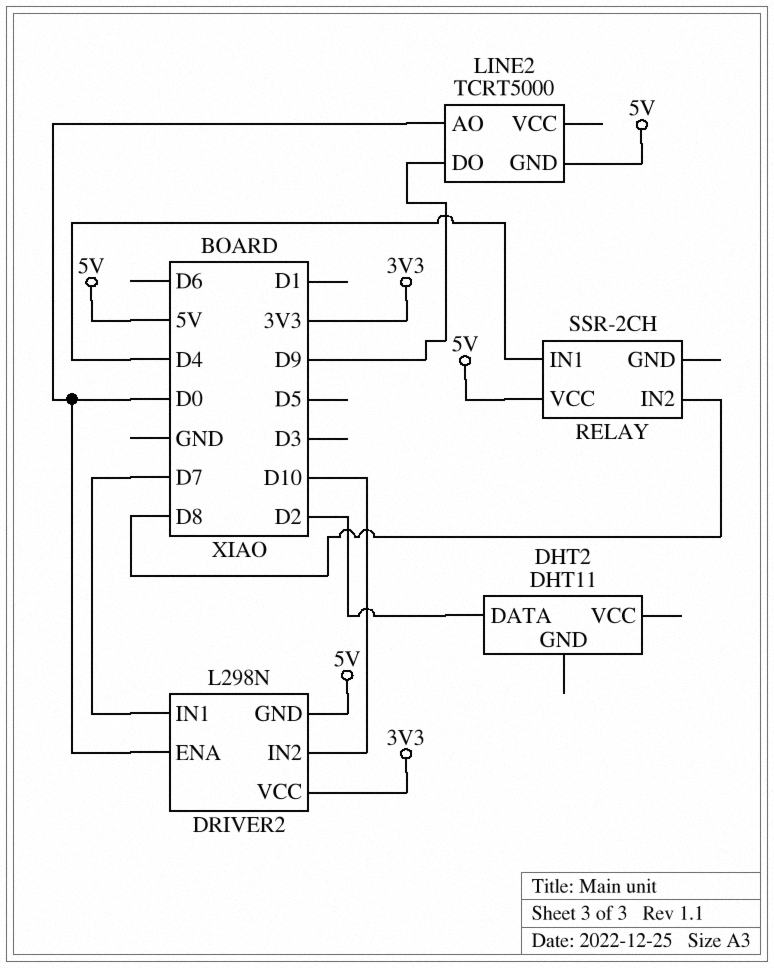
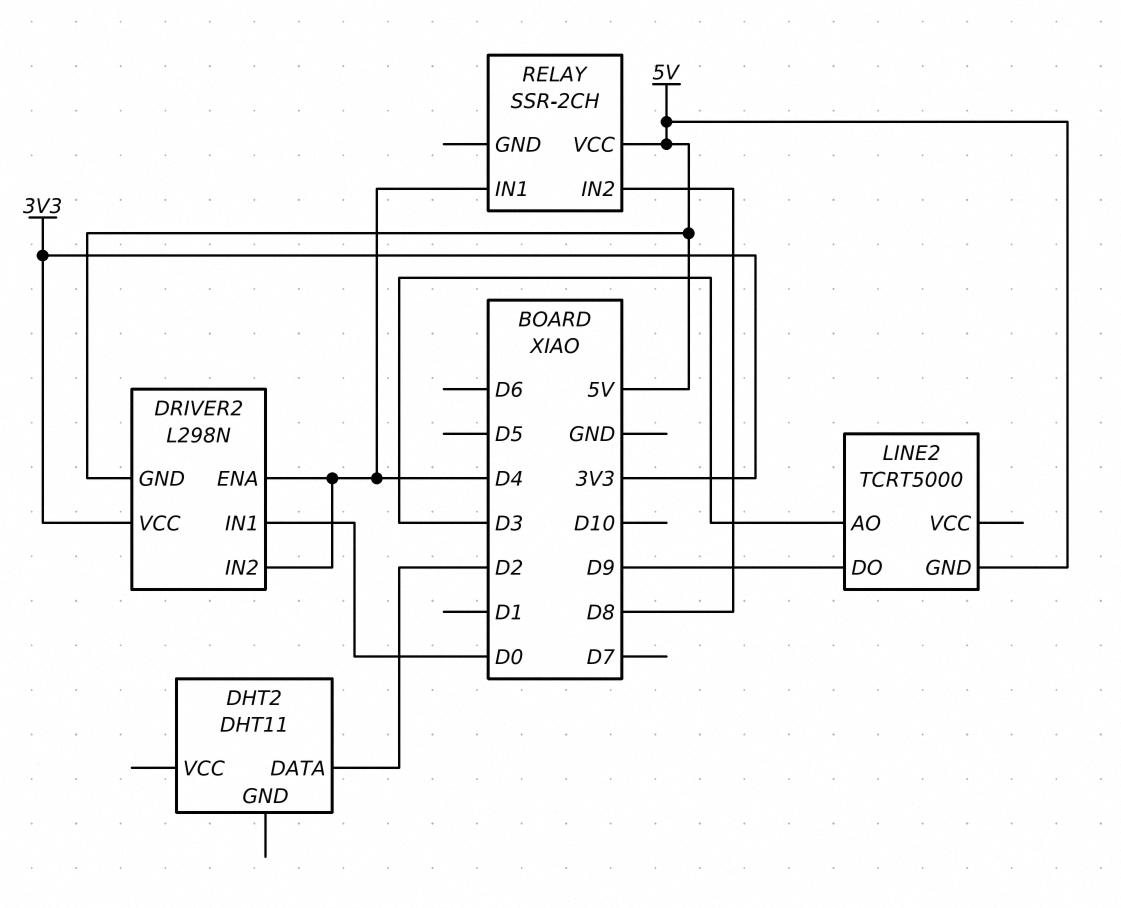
DRIVER2 pin ENA: D0 -> D4
DRIVER2 pin IN1: D7 -> D0
DRIVER2 pin IN2: D10 -> D4
LINE2 pin AO: D0 -> D3

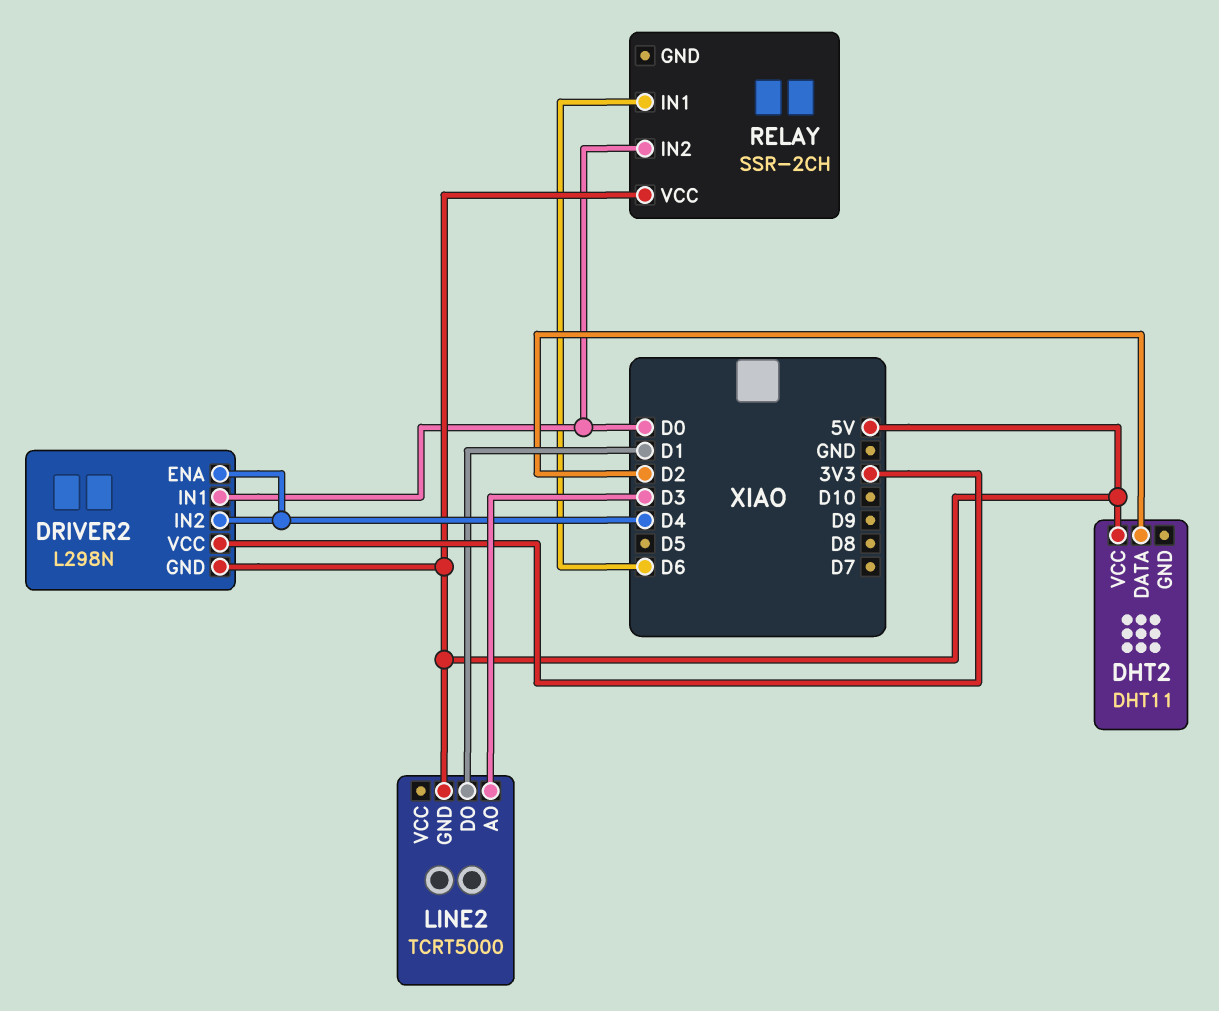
DHT2 pin VCC: none -> 5V
LINE2 pin DO: D9 -> D1
RELAY pin IN1: D4 -> D6
RELAY pin IN2: D8 -> D0

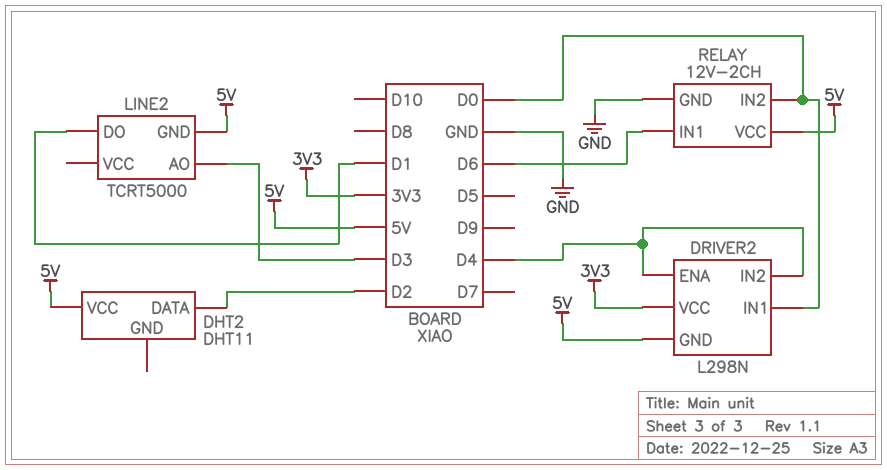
RELAY: SSR-2CH -> 12V-2CH
RELAY pin GND: none -> GND

